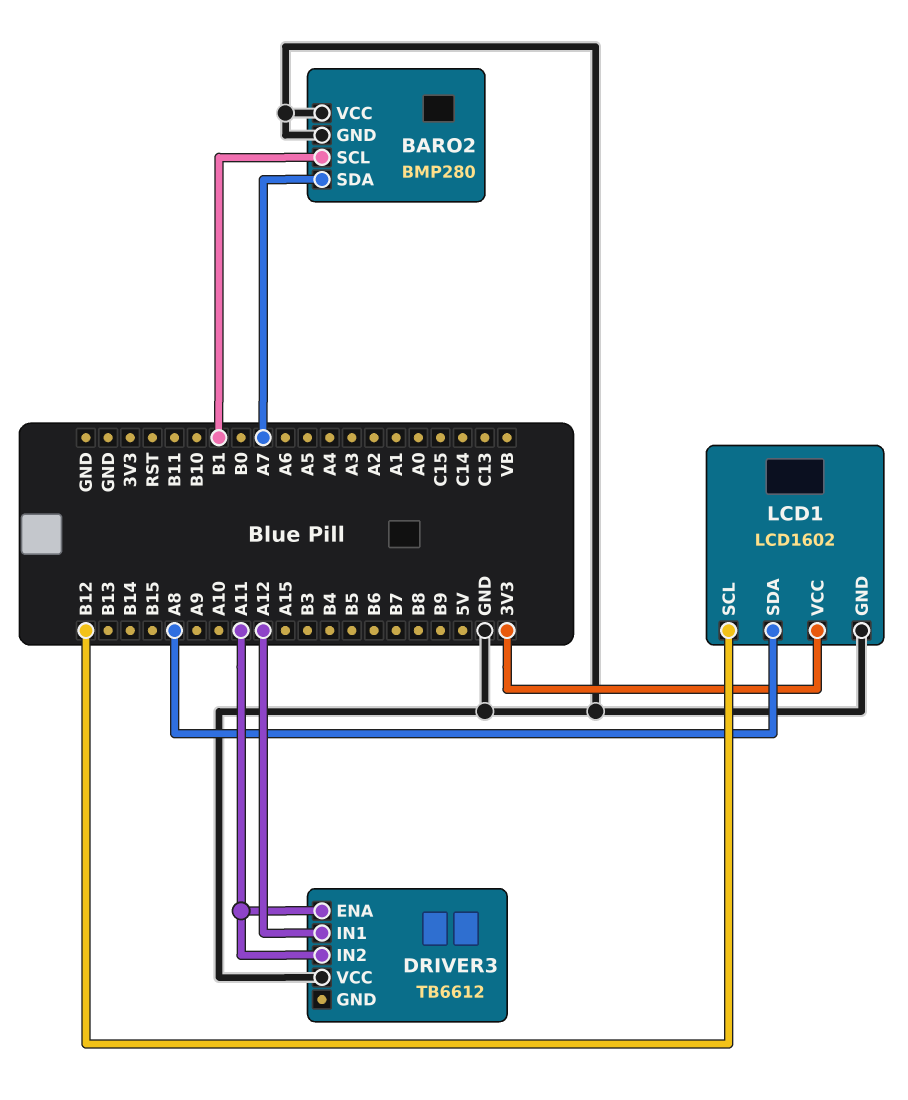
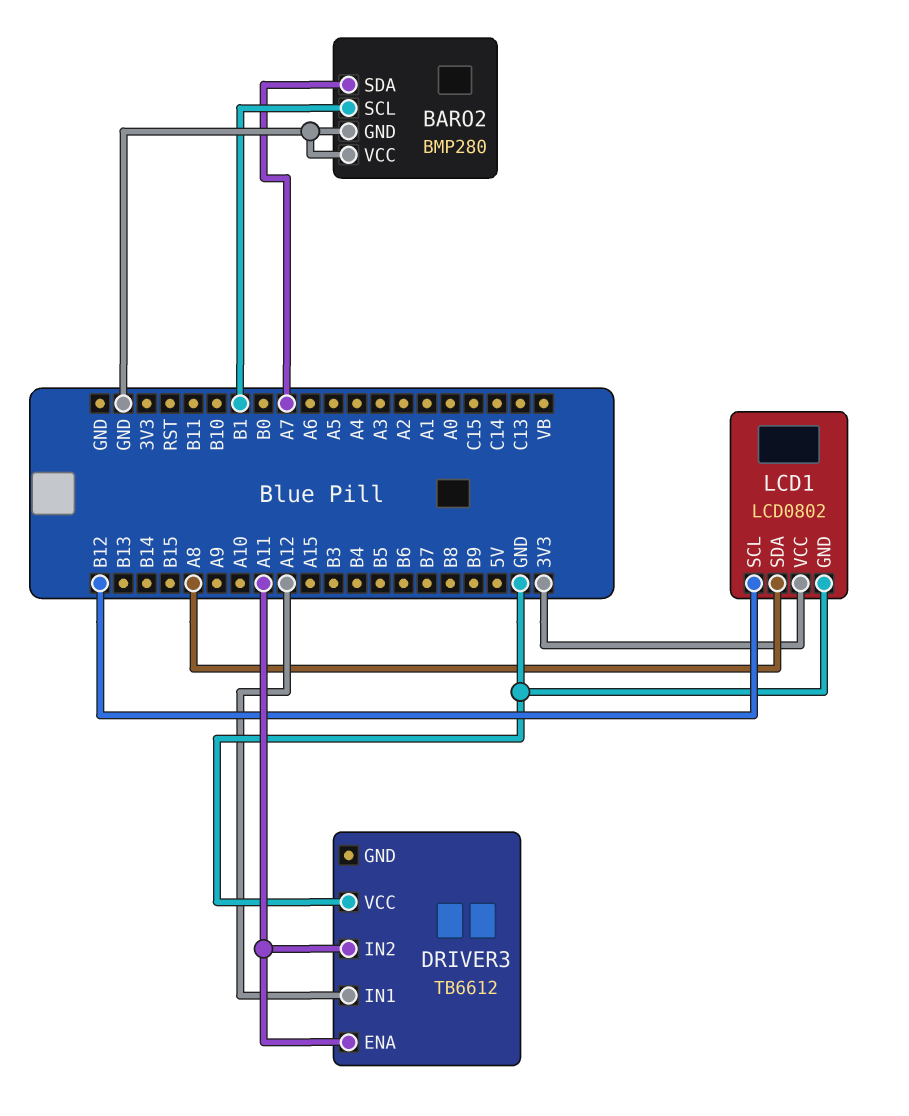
LCD1: LCD1602 -> LCD0802

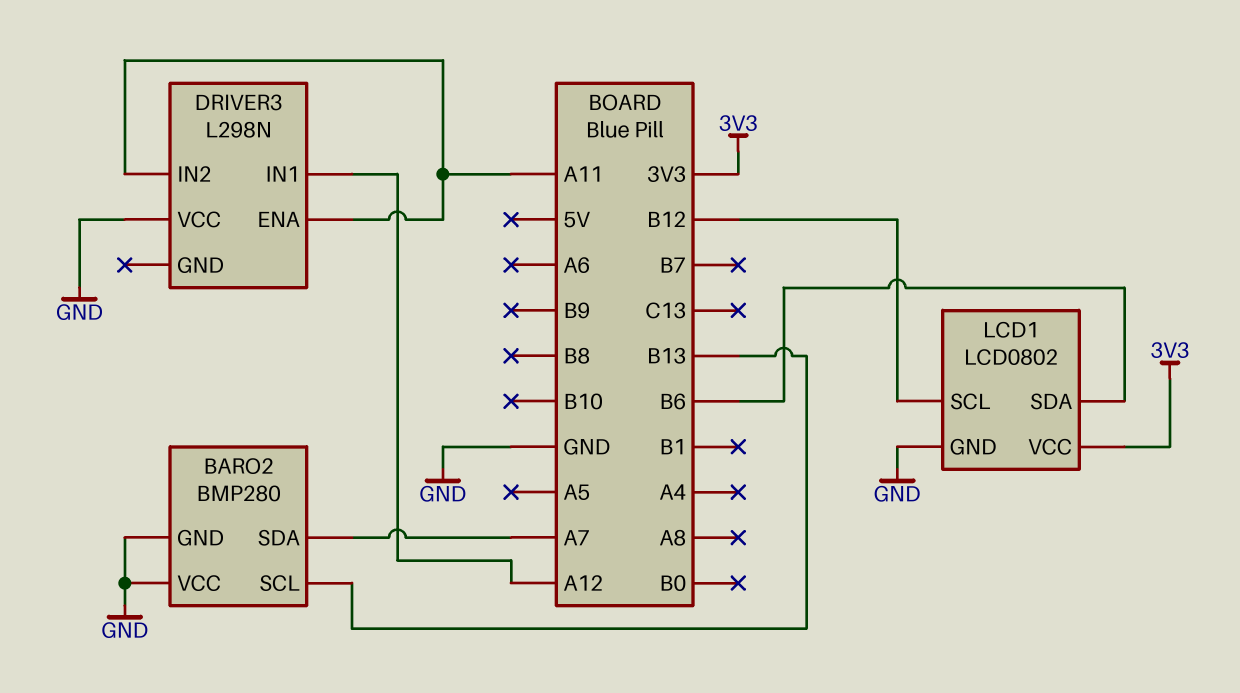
BARO2 pin SCL: B1 -> B13
DRIVER3: TB6612 -> L298N
LCD1 pin SDA: A8 -> B6

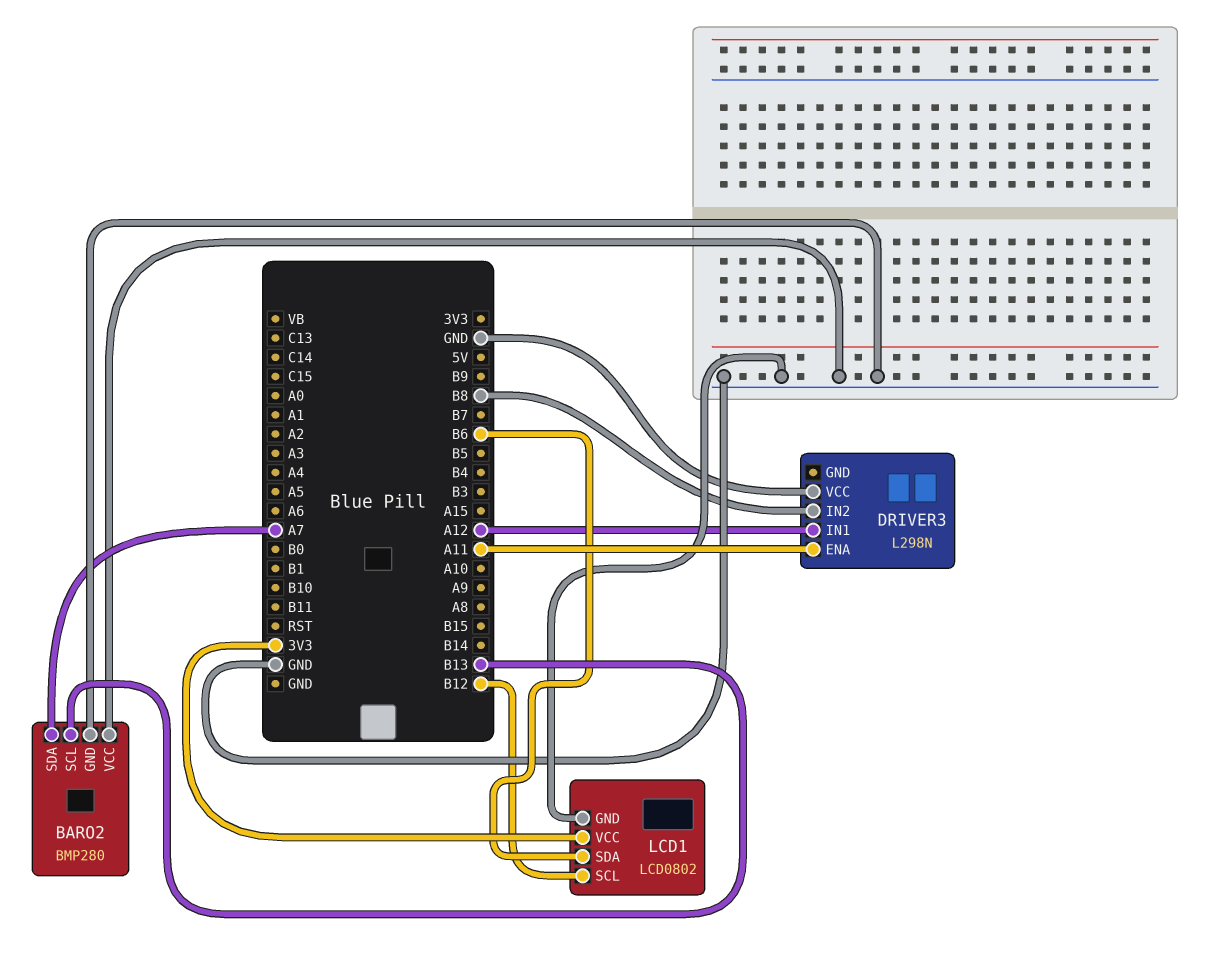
DRIVER3 pin IN2: A11 -> B8

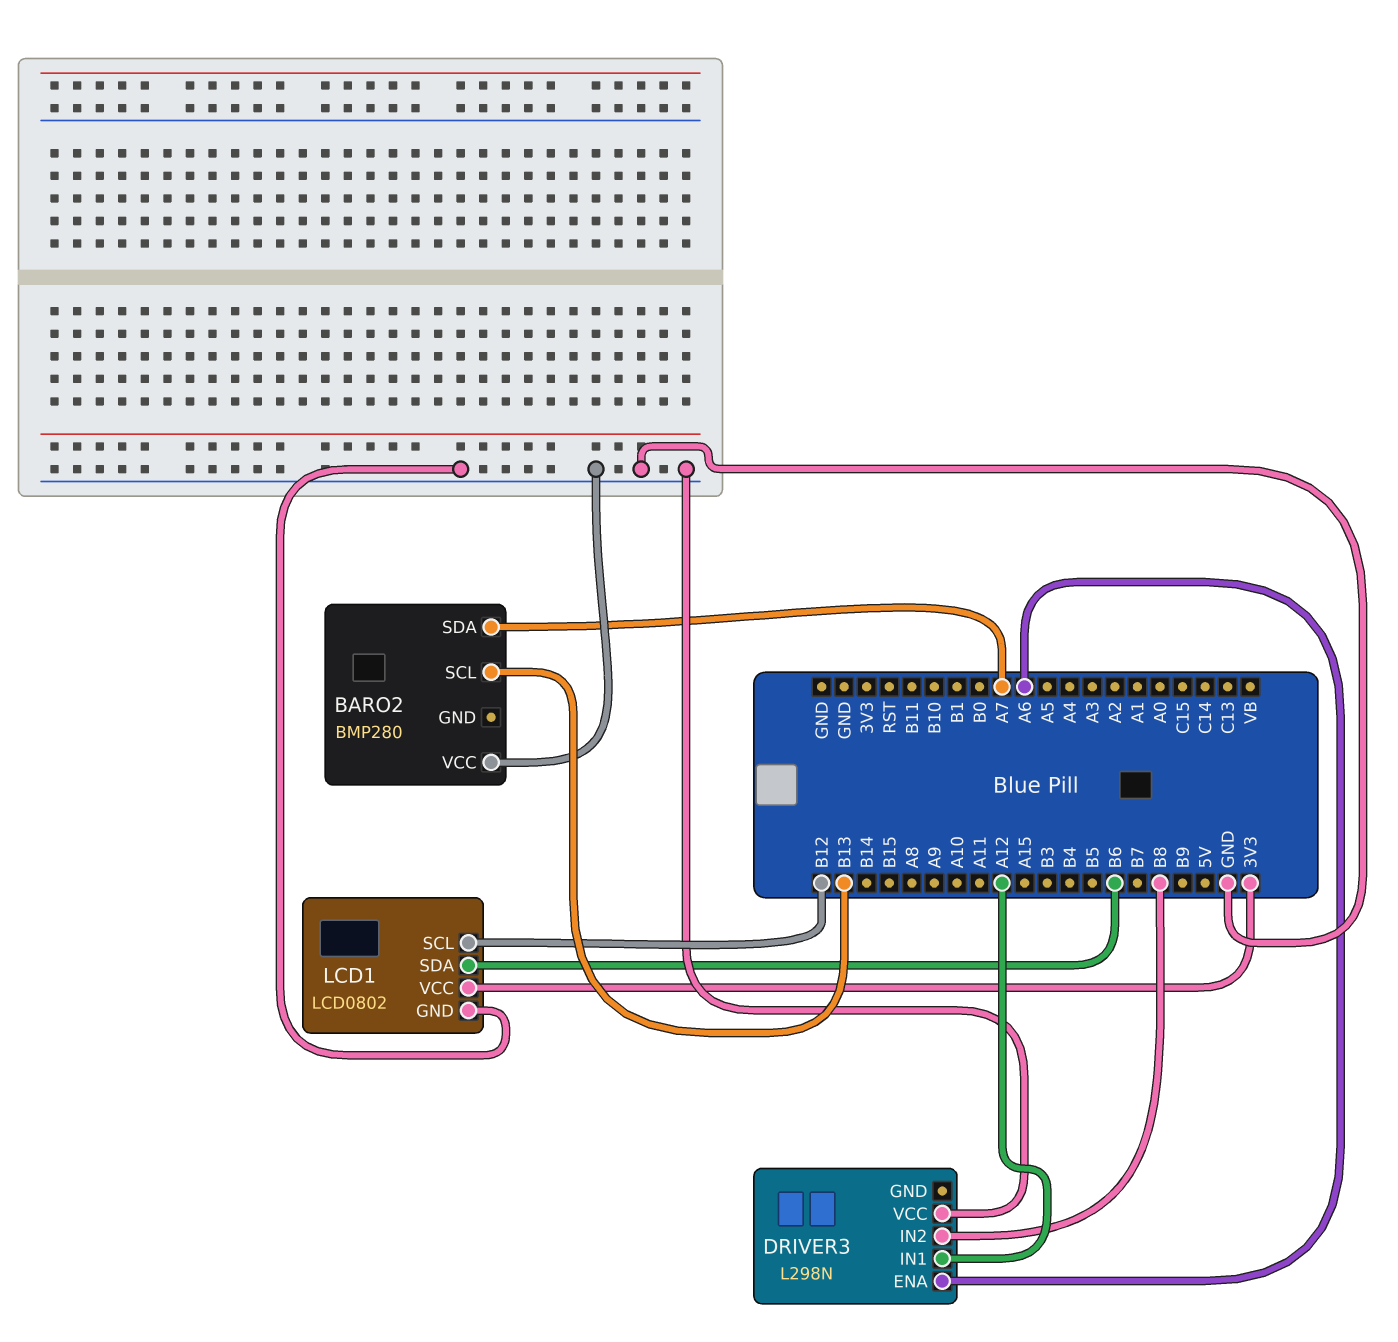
BARO2 pin GND: GND -> none
DRIVER3 pin ENA: A11 -> A6

